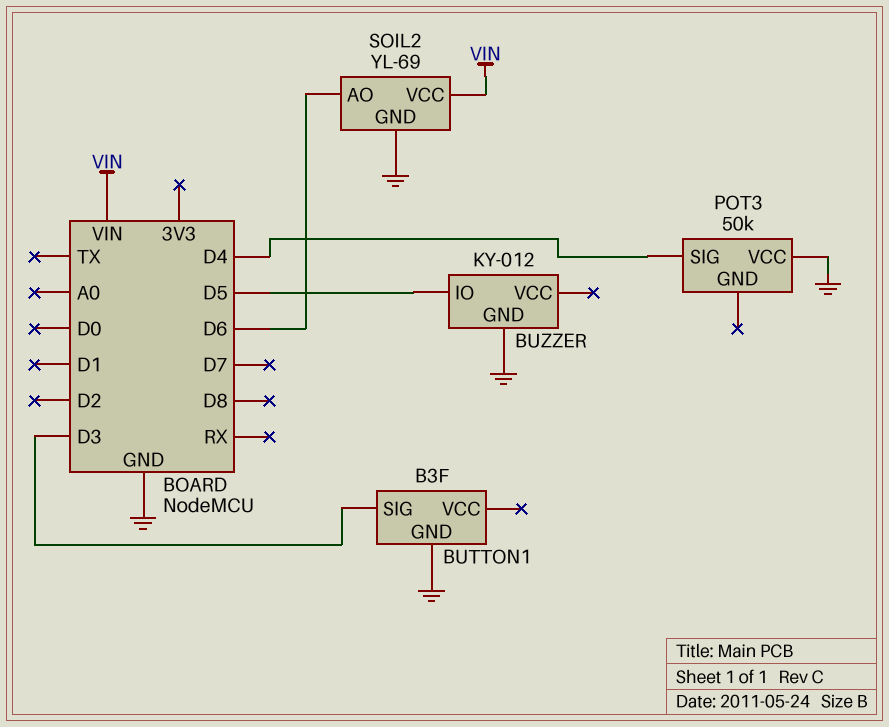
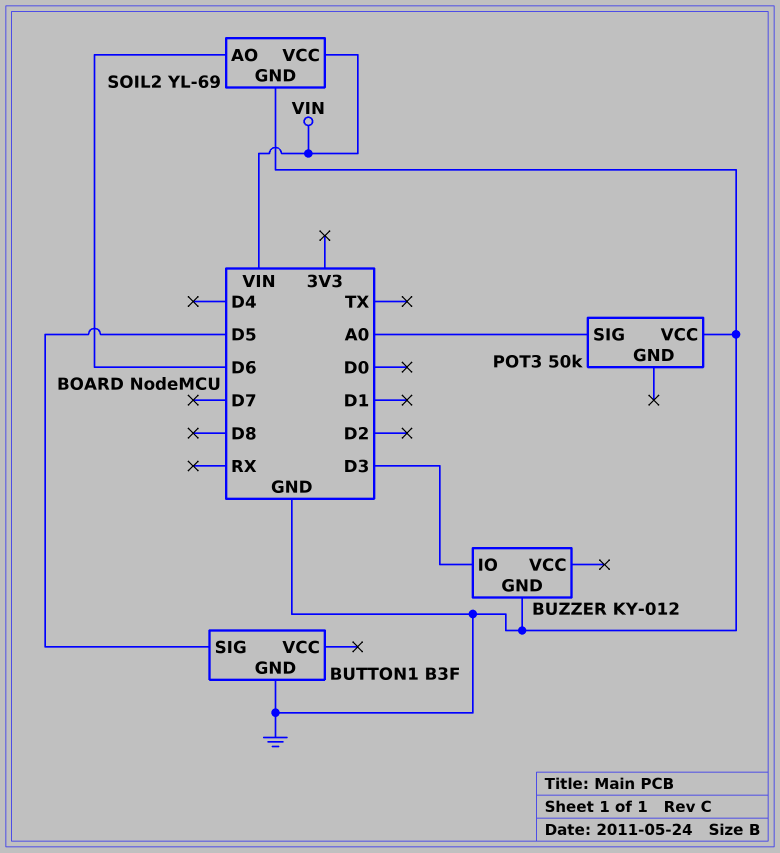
BUTTON1 pin SIG: D3 -> D5
BUZZER pin IO: D5 -> D3
POT3 pin SIG: D4 -> A0

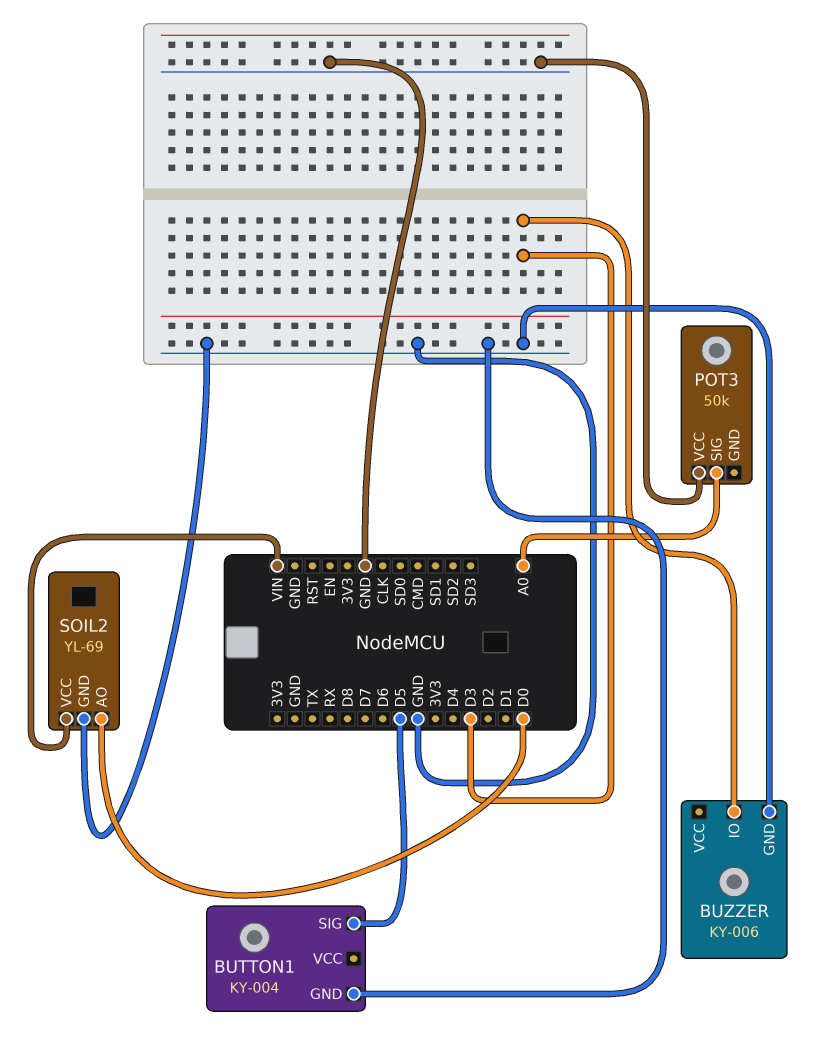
BUTTON1: B3F -> KY-004
BUZZER: KY-012 -> KY-006
SOIL2 pin AO: D6 -> D0

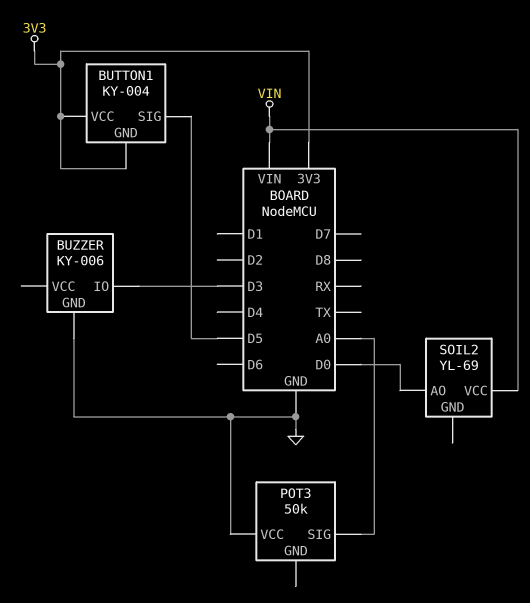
BUTTON1 pin GND: GND -> 3V3
BUTTON1 pin VCC: none -> 3V3
SOIL2 pin GND: GND -> none

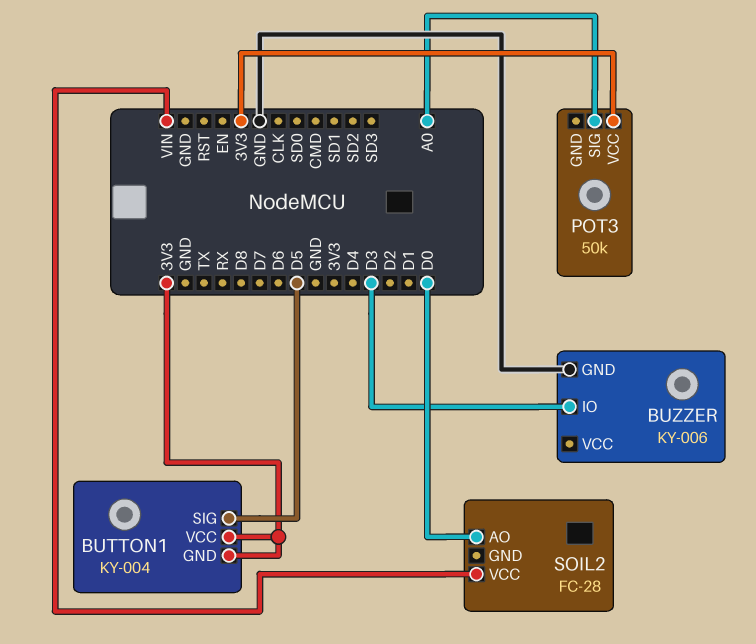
POT3 pin VCC: GND -> 3V3
SOIL2: YL-69 -> FC-28

